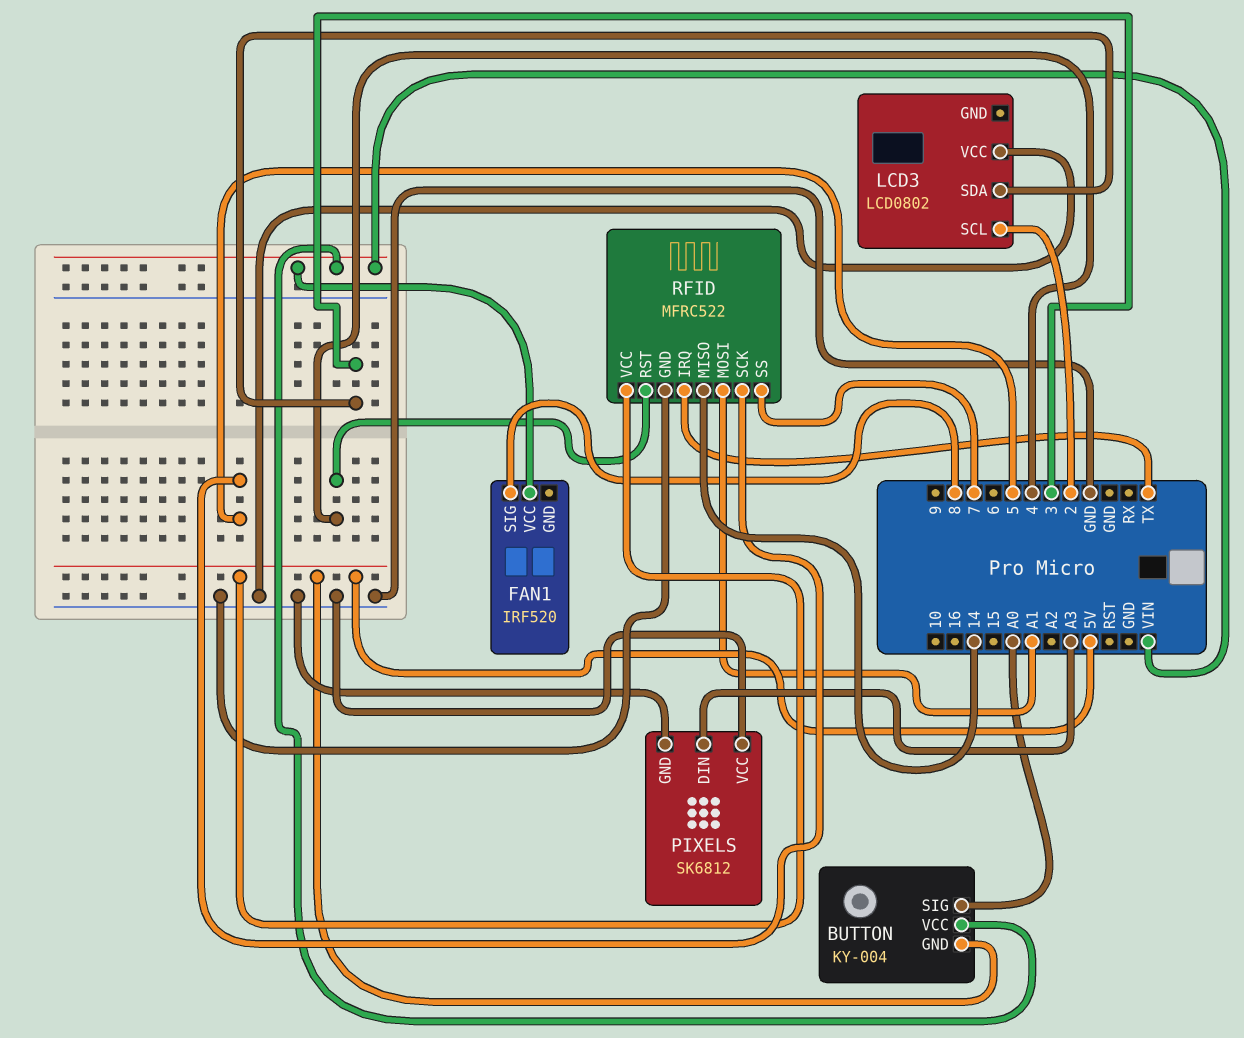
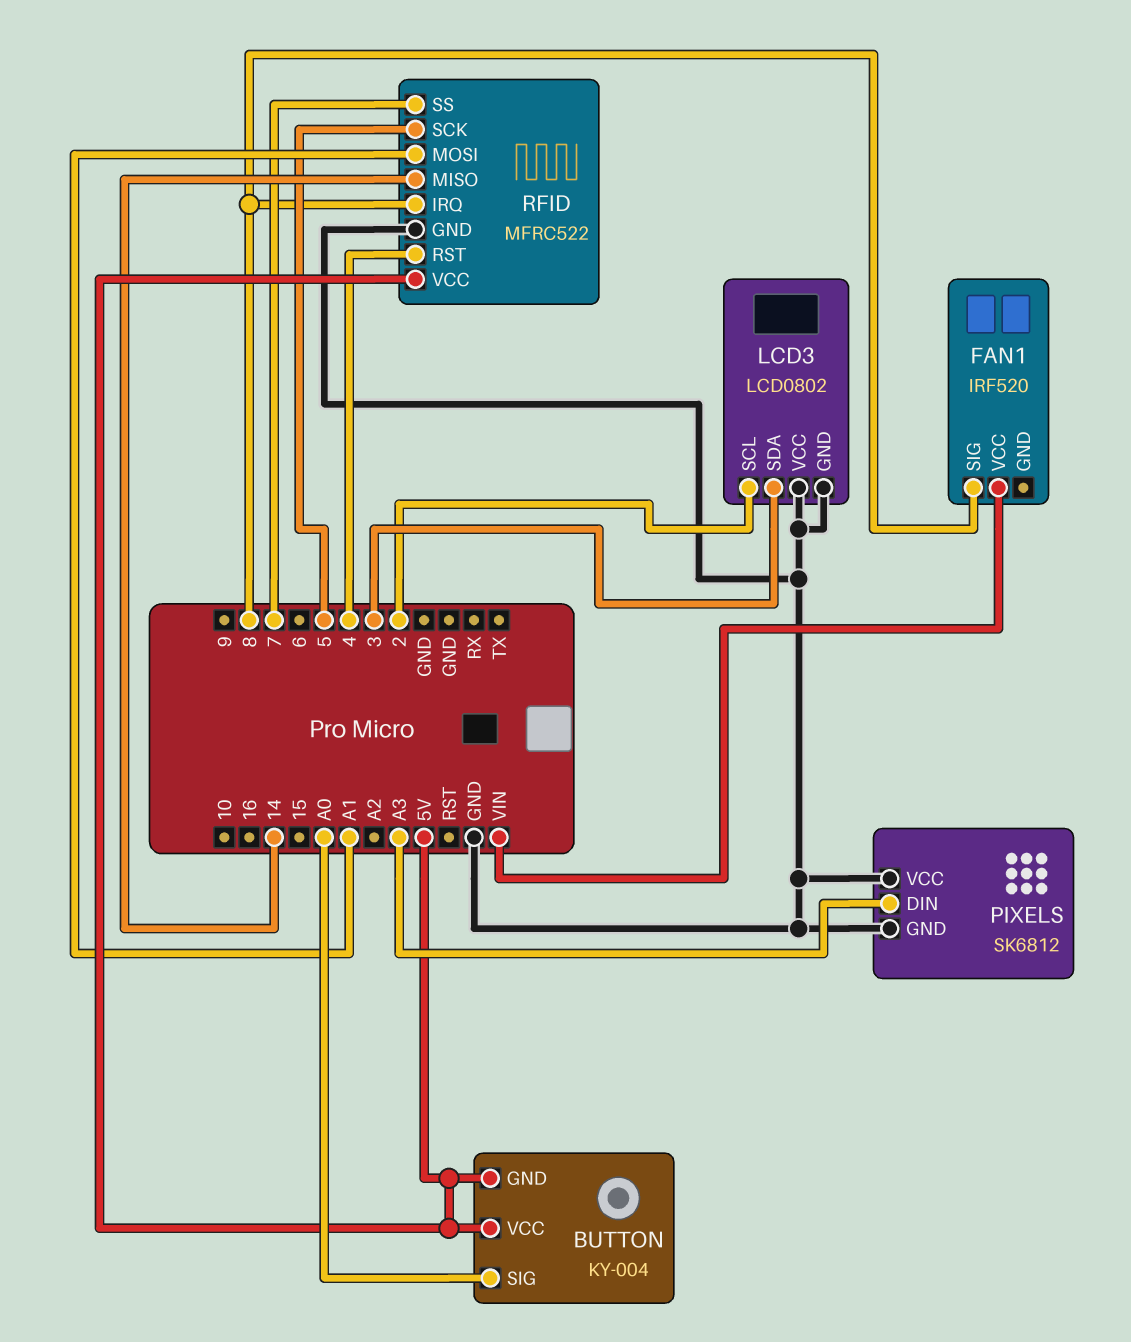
BUTTON pin VCC: VIN -> 5V
LCD3 pin GND: none -> GND
RFID pin IRQ: TX -> 8

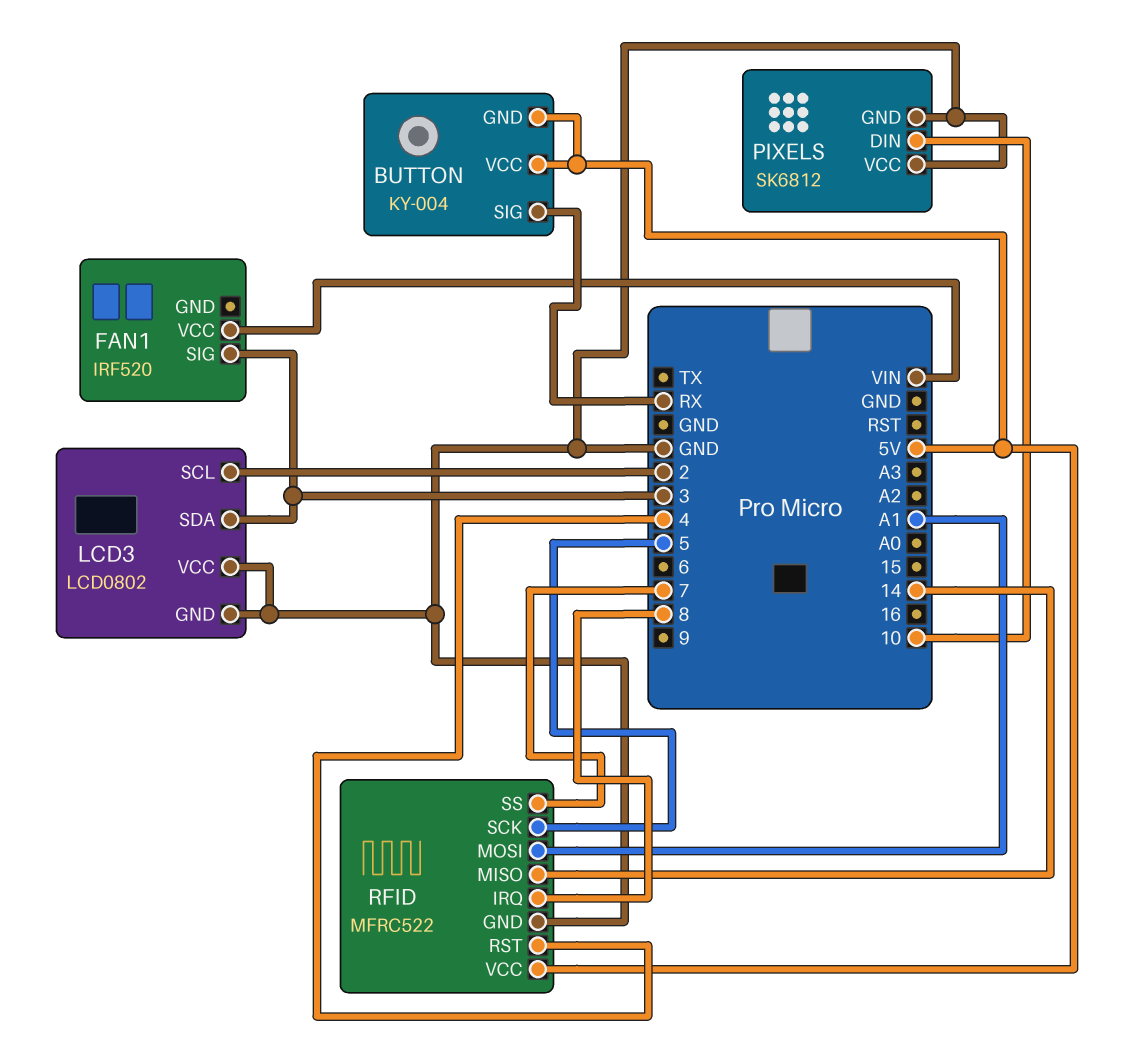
BUTTON pin SIG: A0 -> RX
FAN1 pin SIG: 8 -> 3
PIXELS pin DIN: A3 -> 10

